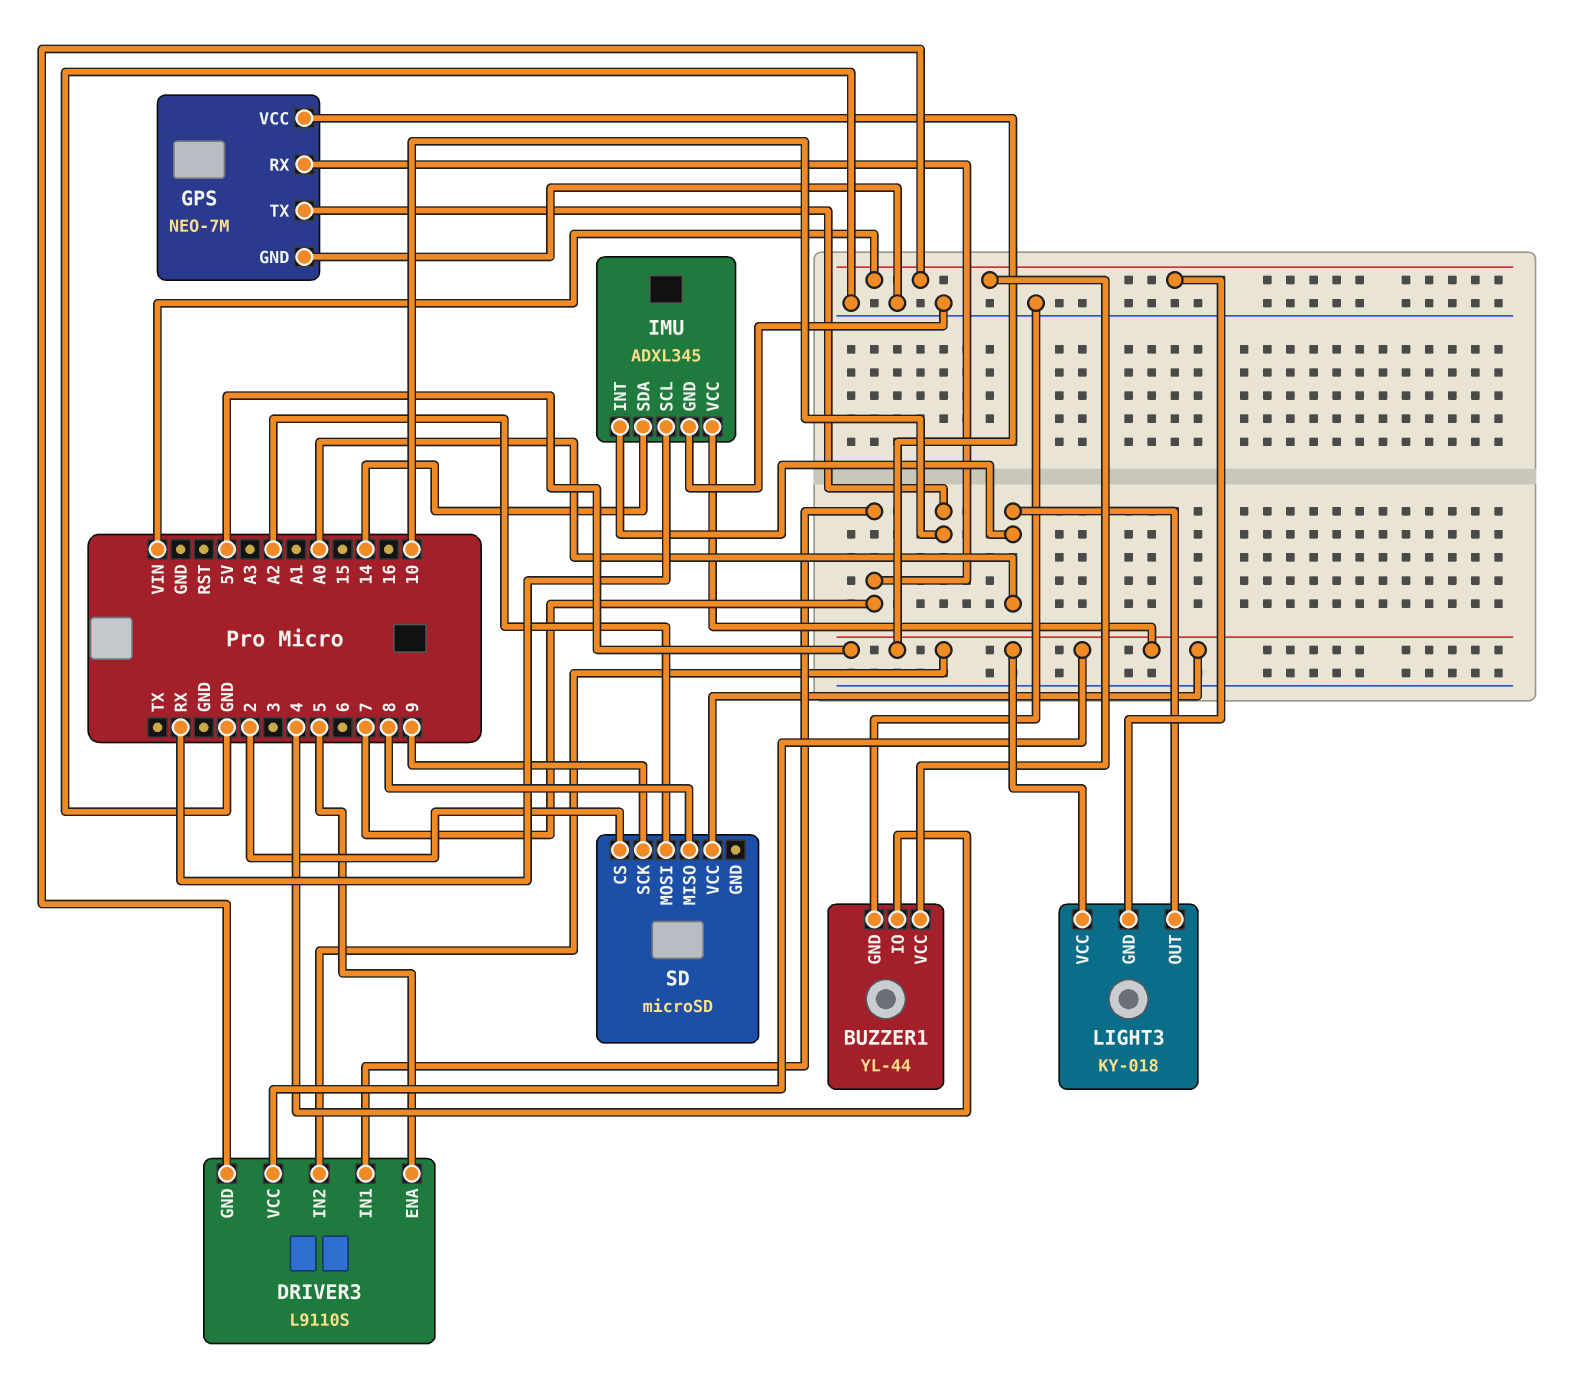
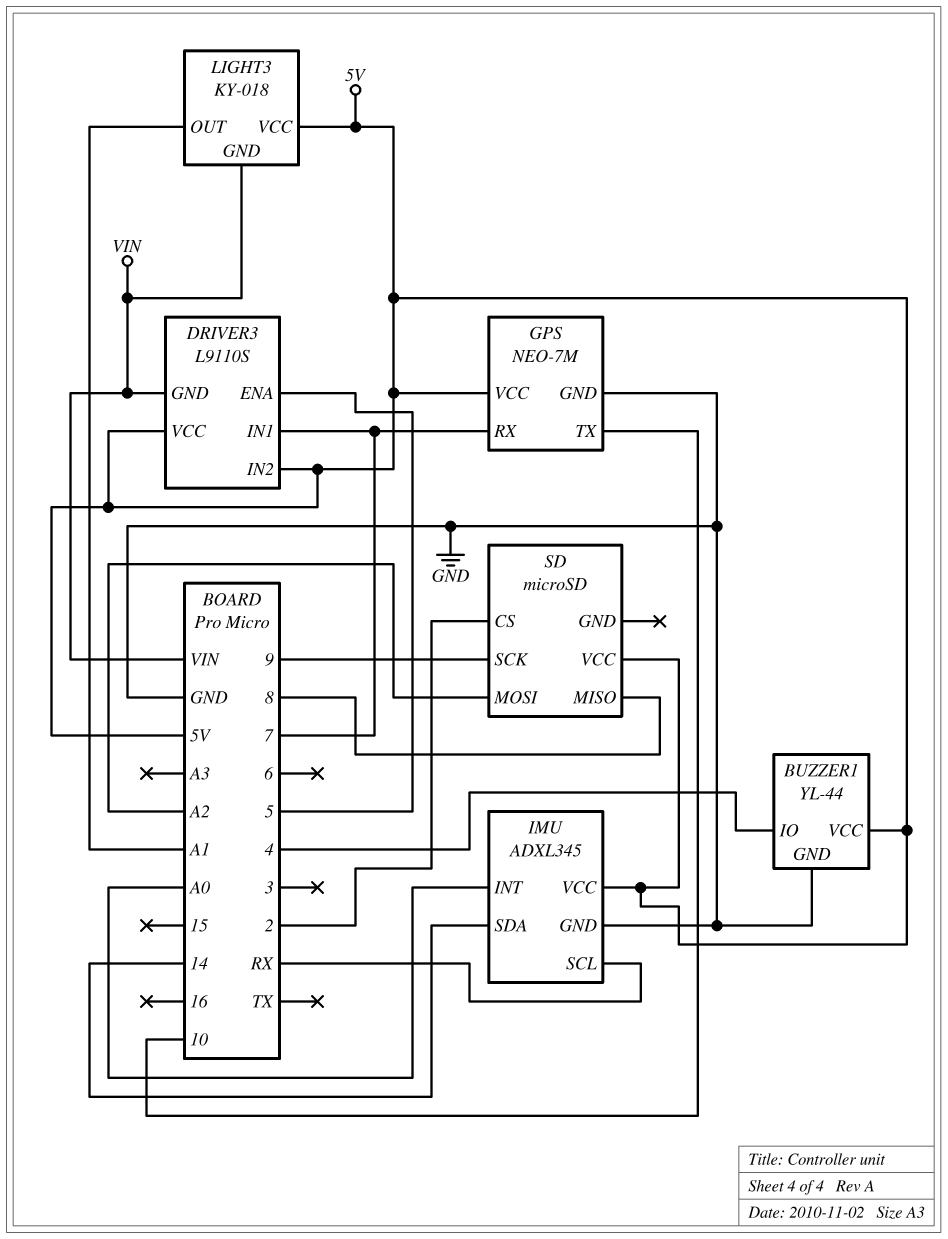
BUZZER1 pin VCC: VIN -> 5V
LIGHT3 pin OUT: A0 -> A1

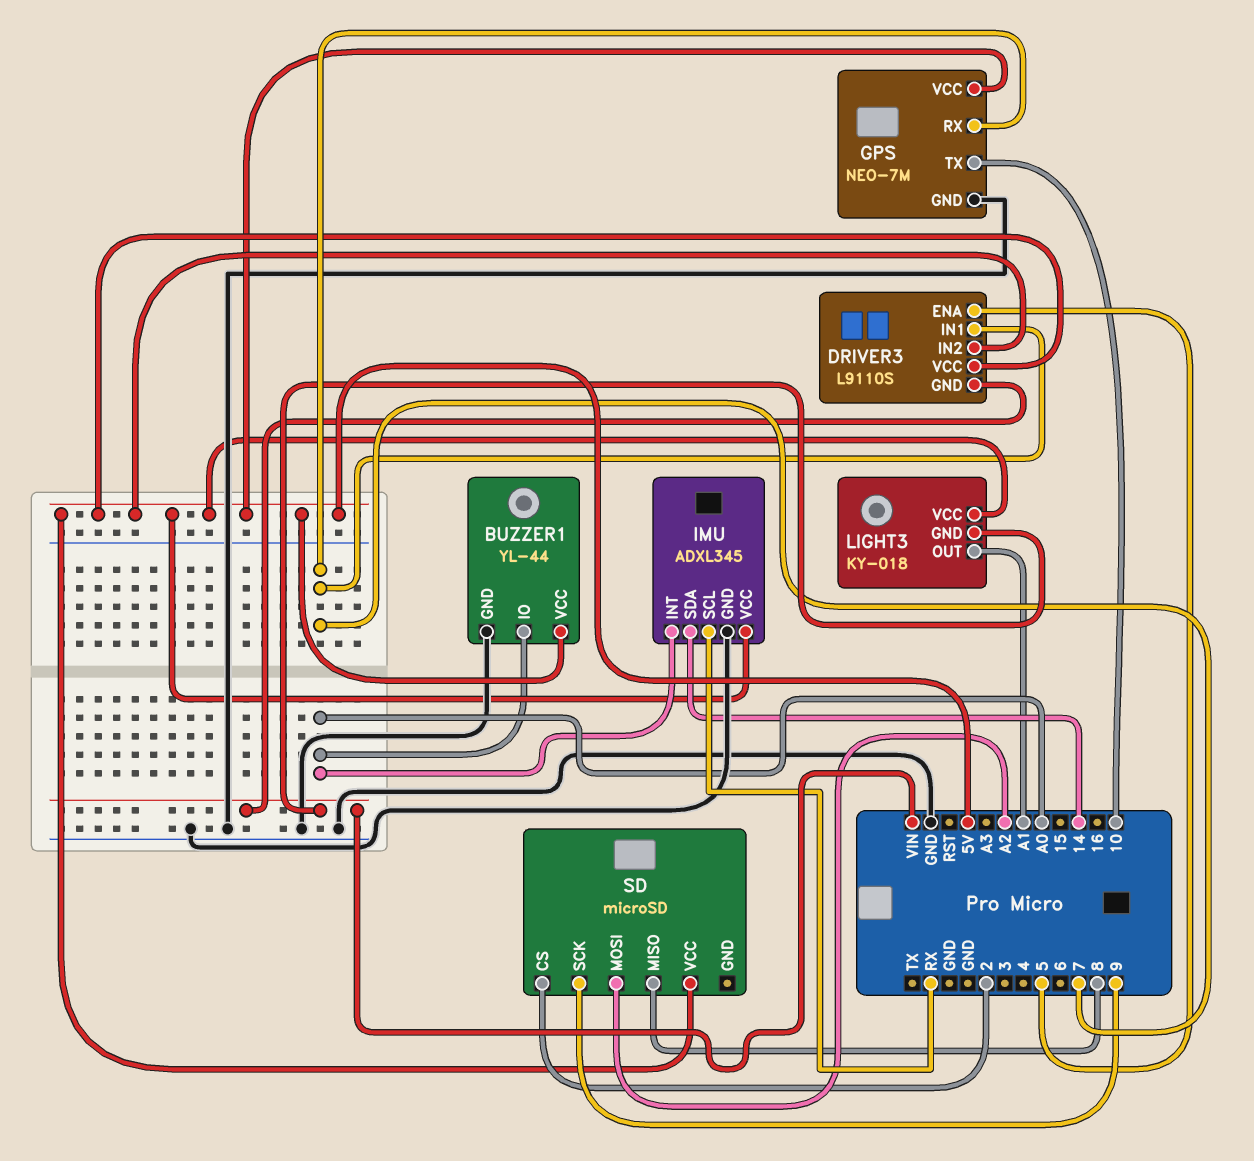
BUZZER1 pin IO: 4 -> A0

